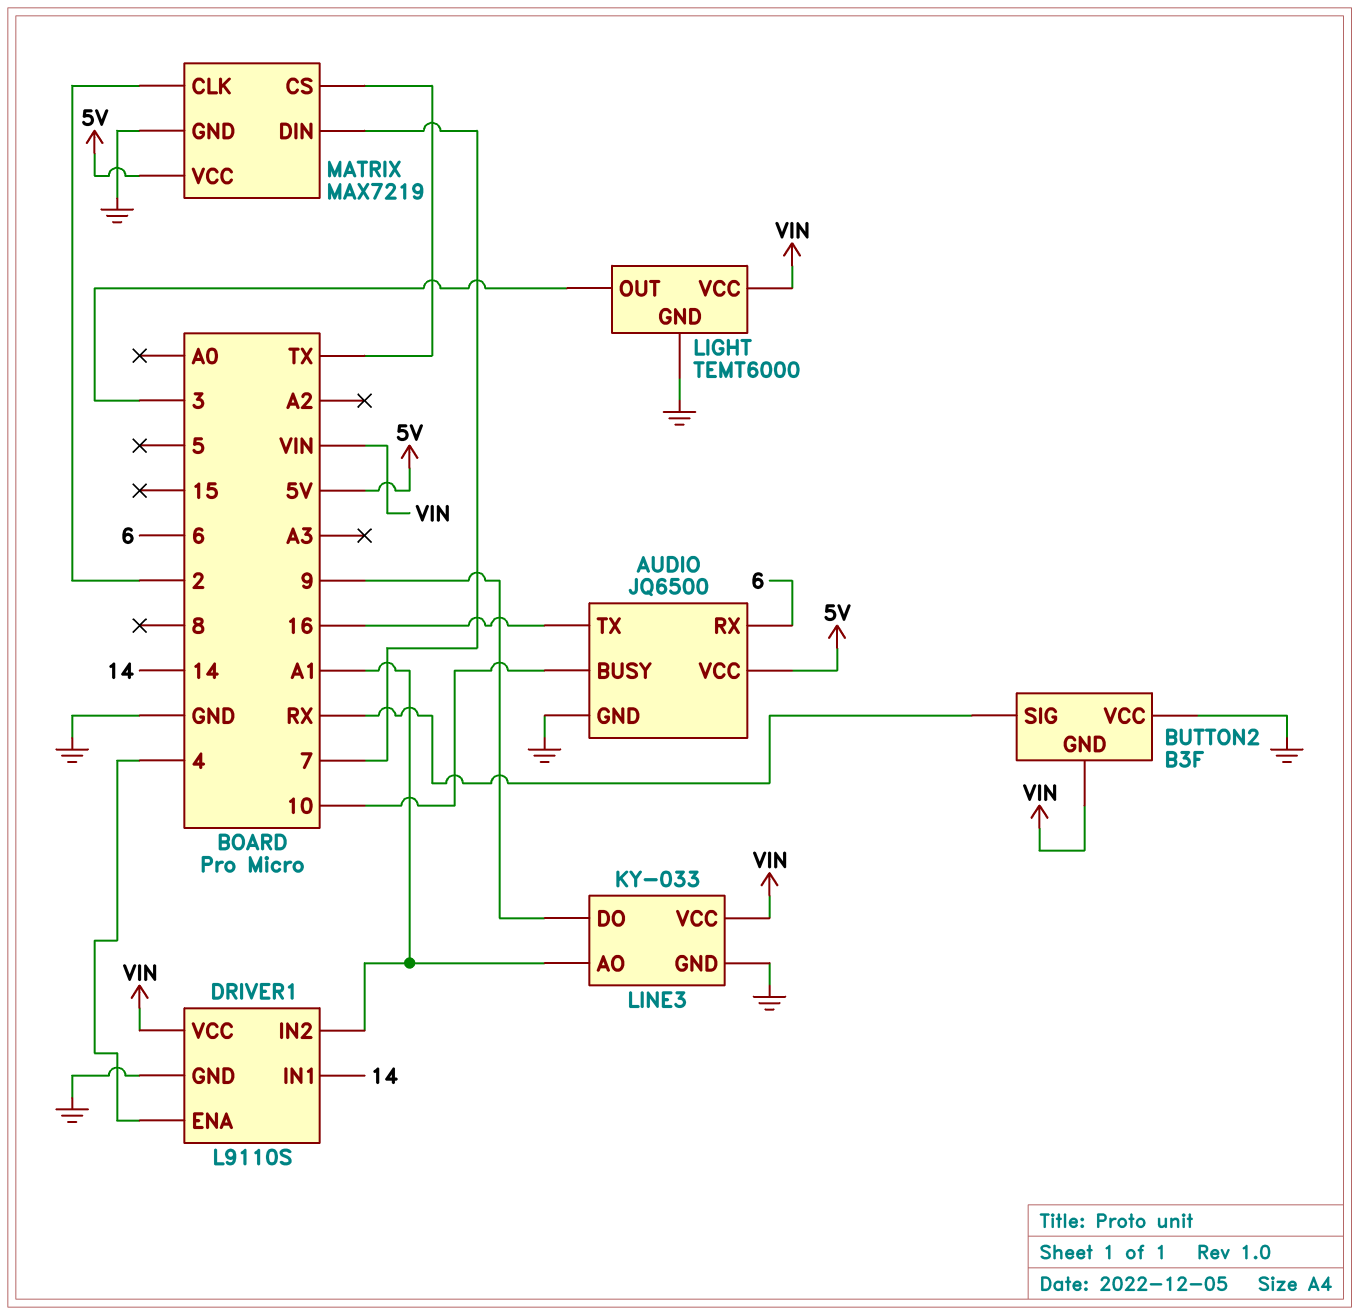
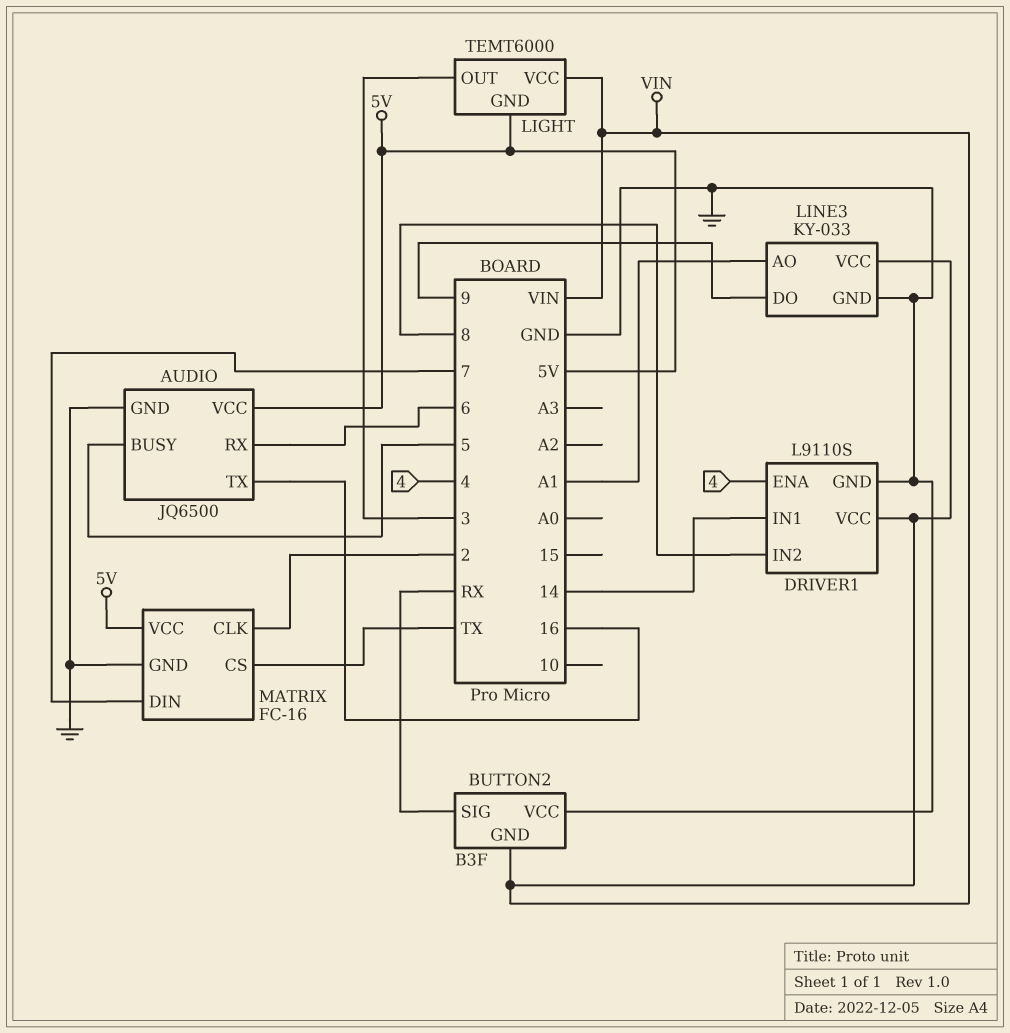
AUDIO pin BUSY: 10 -> 5
DRIVER1 pin IN2: A1 -> 8
LIGHT pin GND: GND -> 5V
MATRIX: MAX7219 -> FC-16

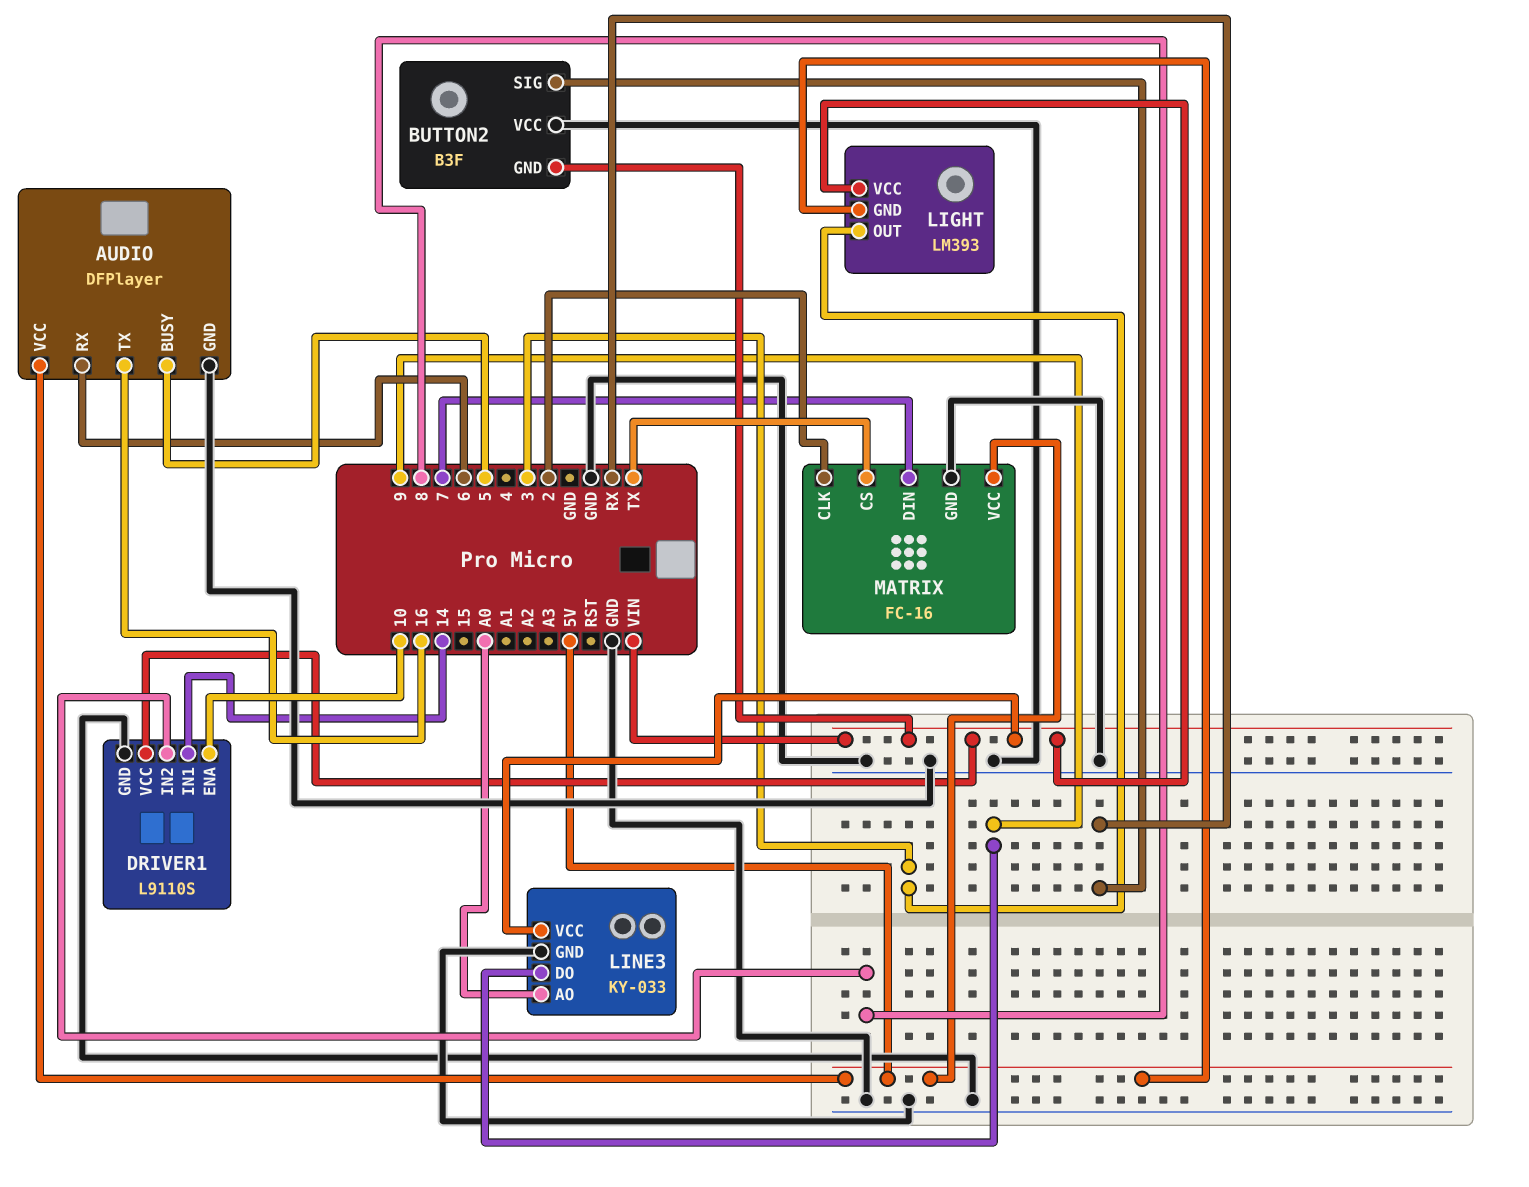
AUDIO: JQ6500 -> DFPlayer
DRIVER1 pin ENA: 4 -> 10
LIGHT: TEMT6000 -> LM393
LINE3 pin AO: A1 -> A0

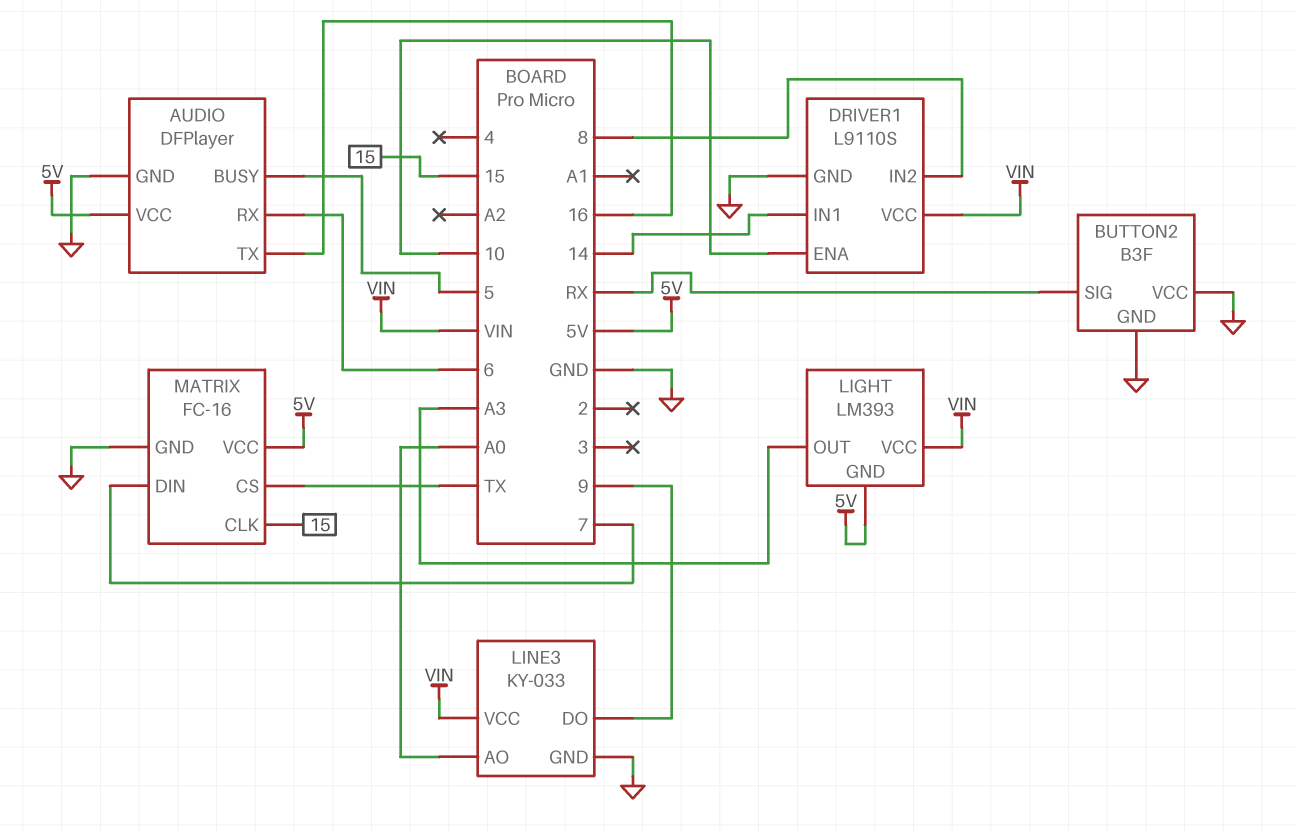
BUTTON2 pin GND: VIN -> GND
LIGHT pin OUT: 3 -> A3
MATRIX pin CLK: 2 -> 15

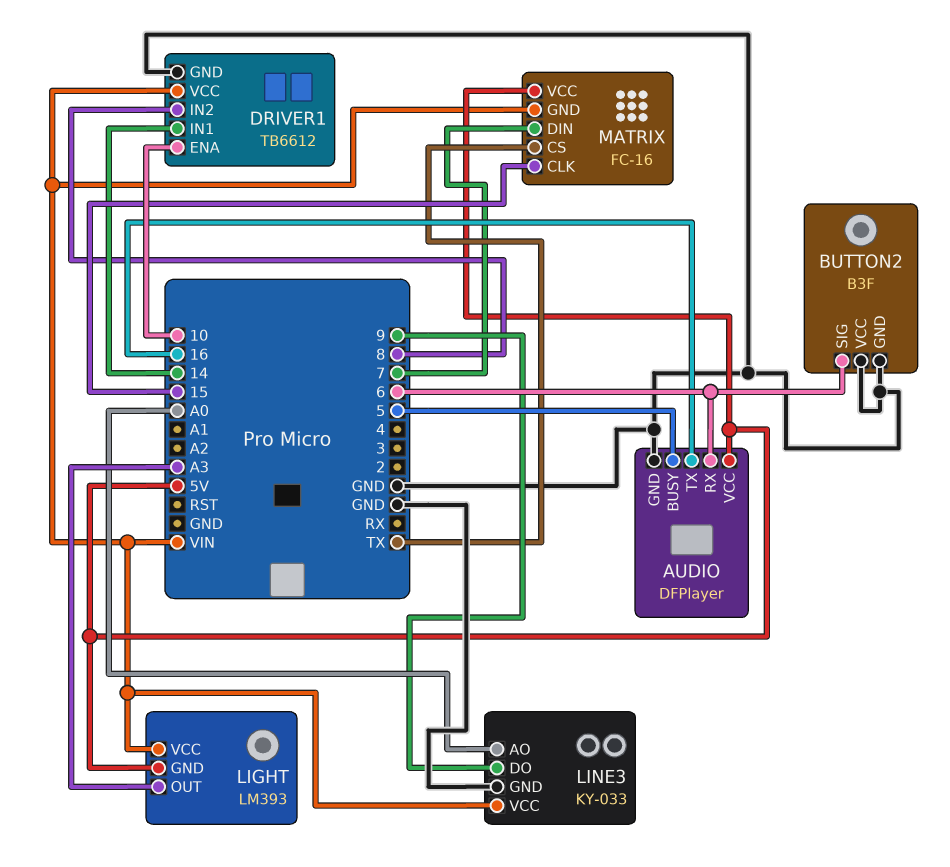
BUTTON2 pin SIG: RX -> 6
DRIVER1: L9110S -> TB6612
MATRIX pin GND: GND -> VIN

